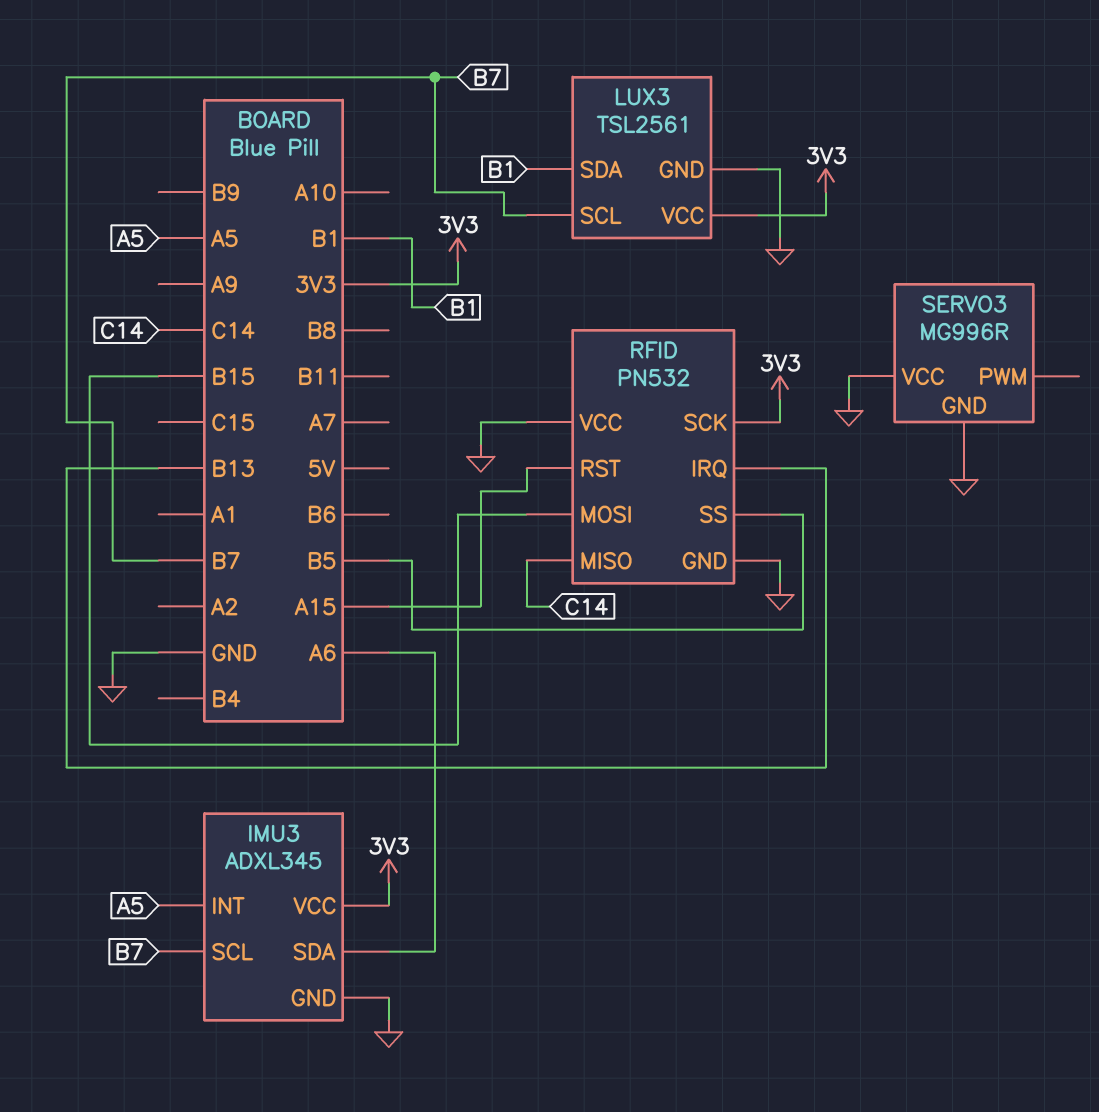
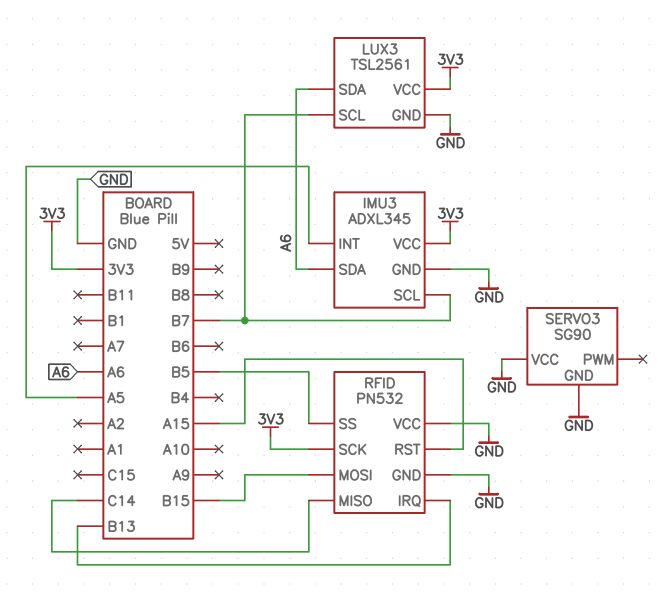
LUX3 pin SDA: B1 -> A6
SERVO3: MG996R -> SG90

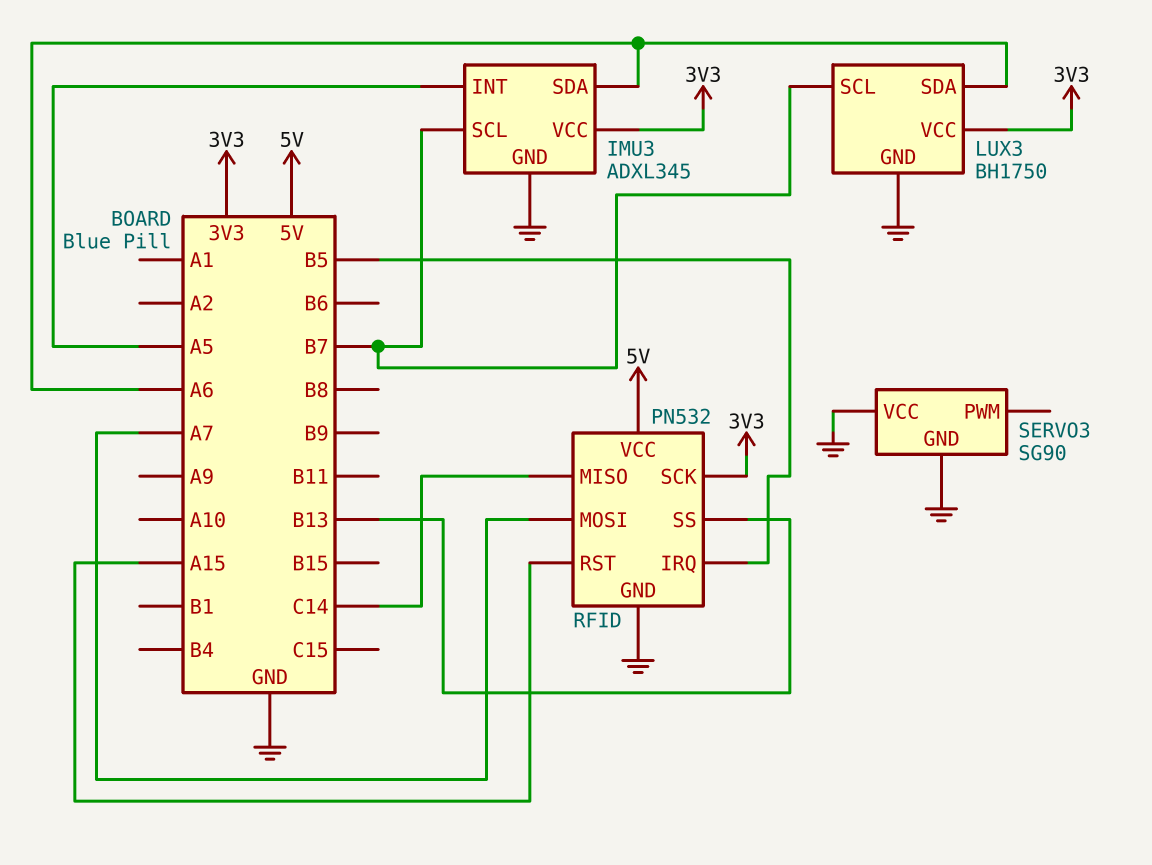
LUX3: TSL2561 -> BH1750
RFID pin IRQ: B13 -> B5
RFID pin MOSI: B15 -> A7
RFID pin SS: B5 -> B13
RFID pin VCC: GND -> 5V

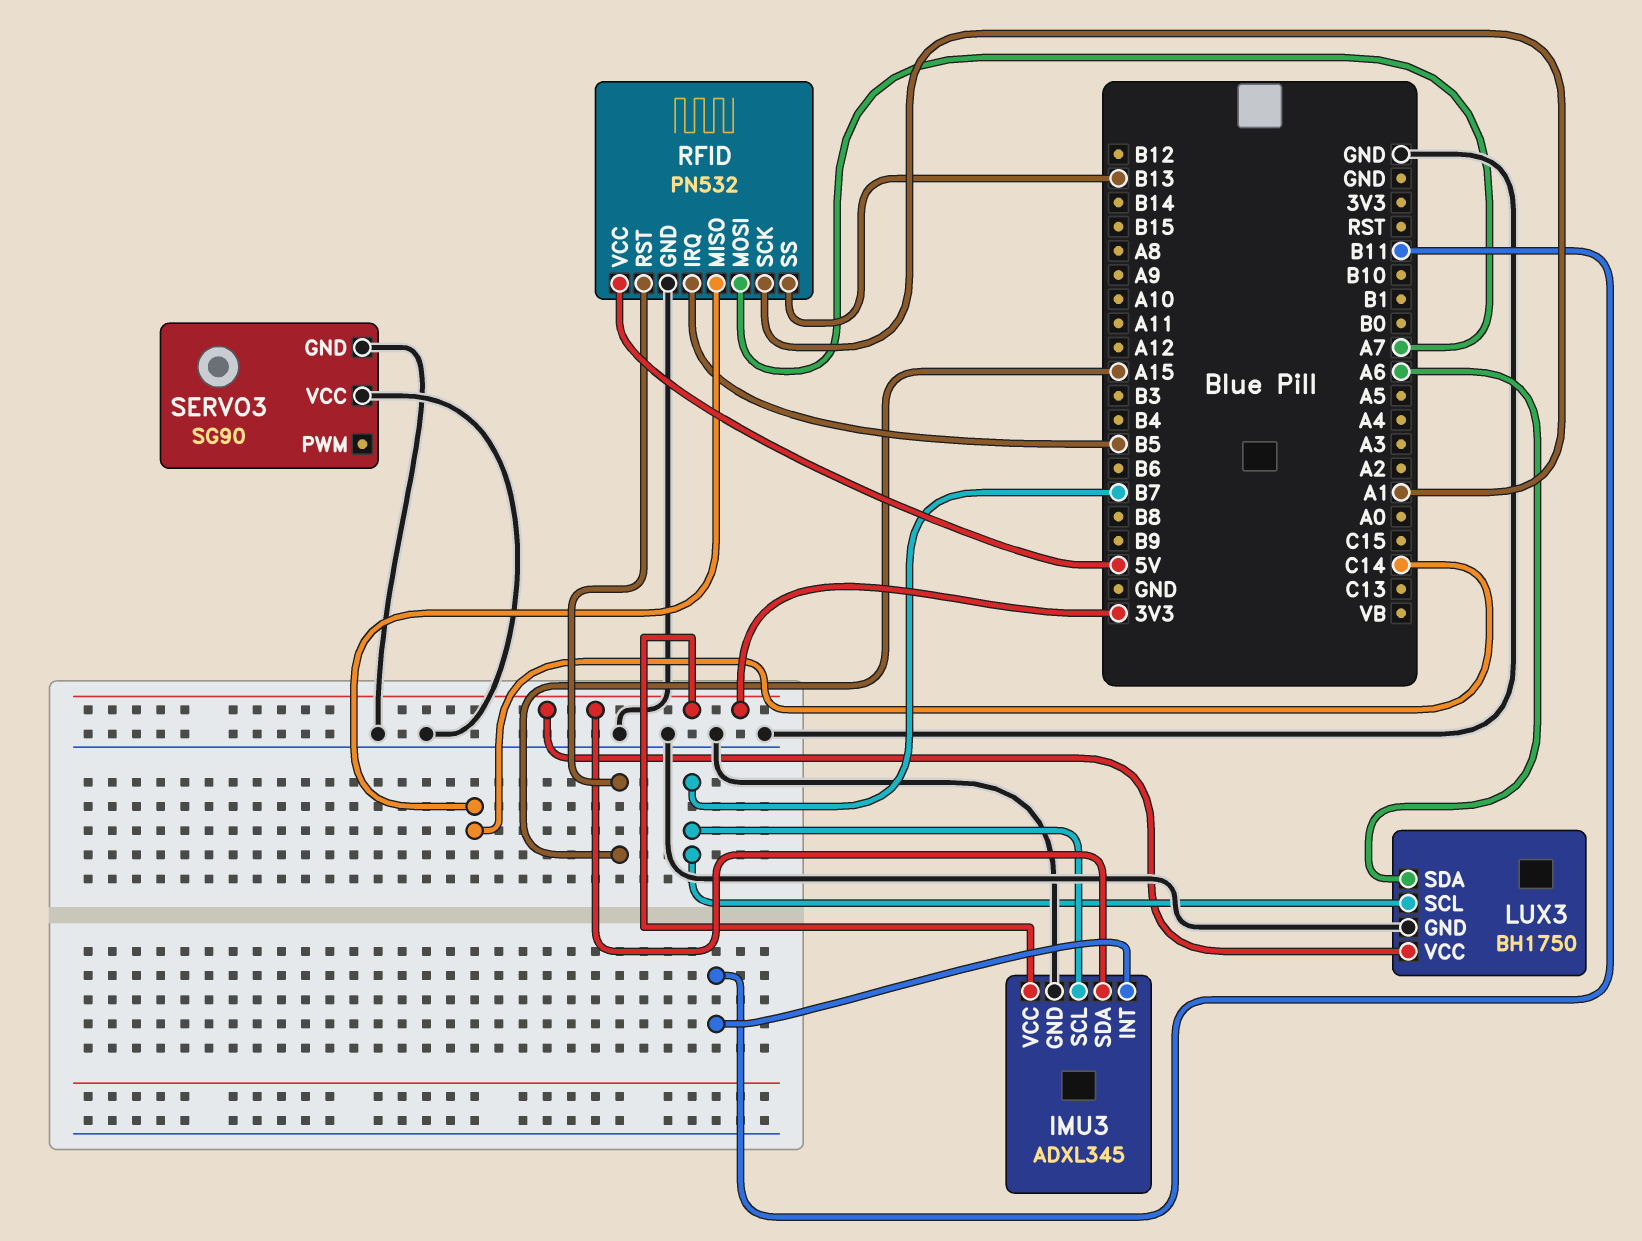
IMU3 pin INT: A5 -> B11
IMU3 pin SDA: A6 -> 3V3
RFID pin SCK: 3V3 -> A1

